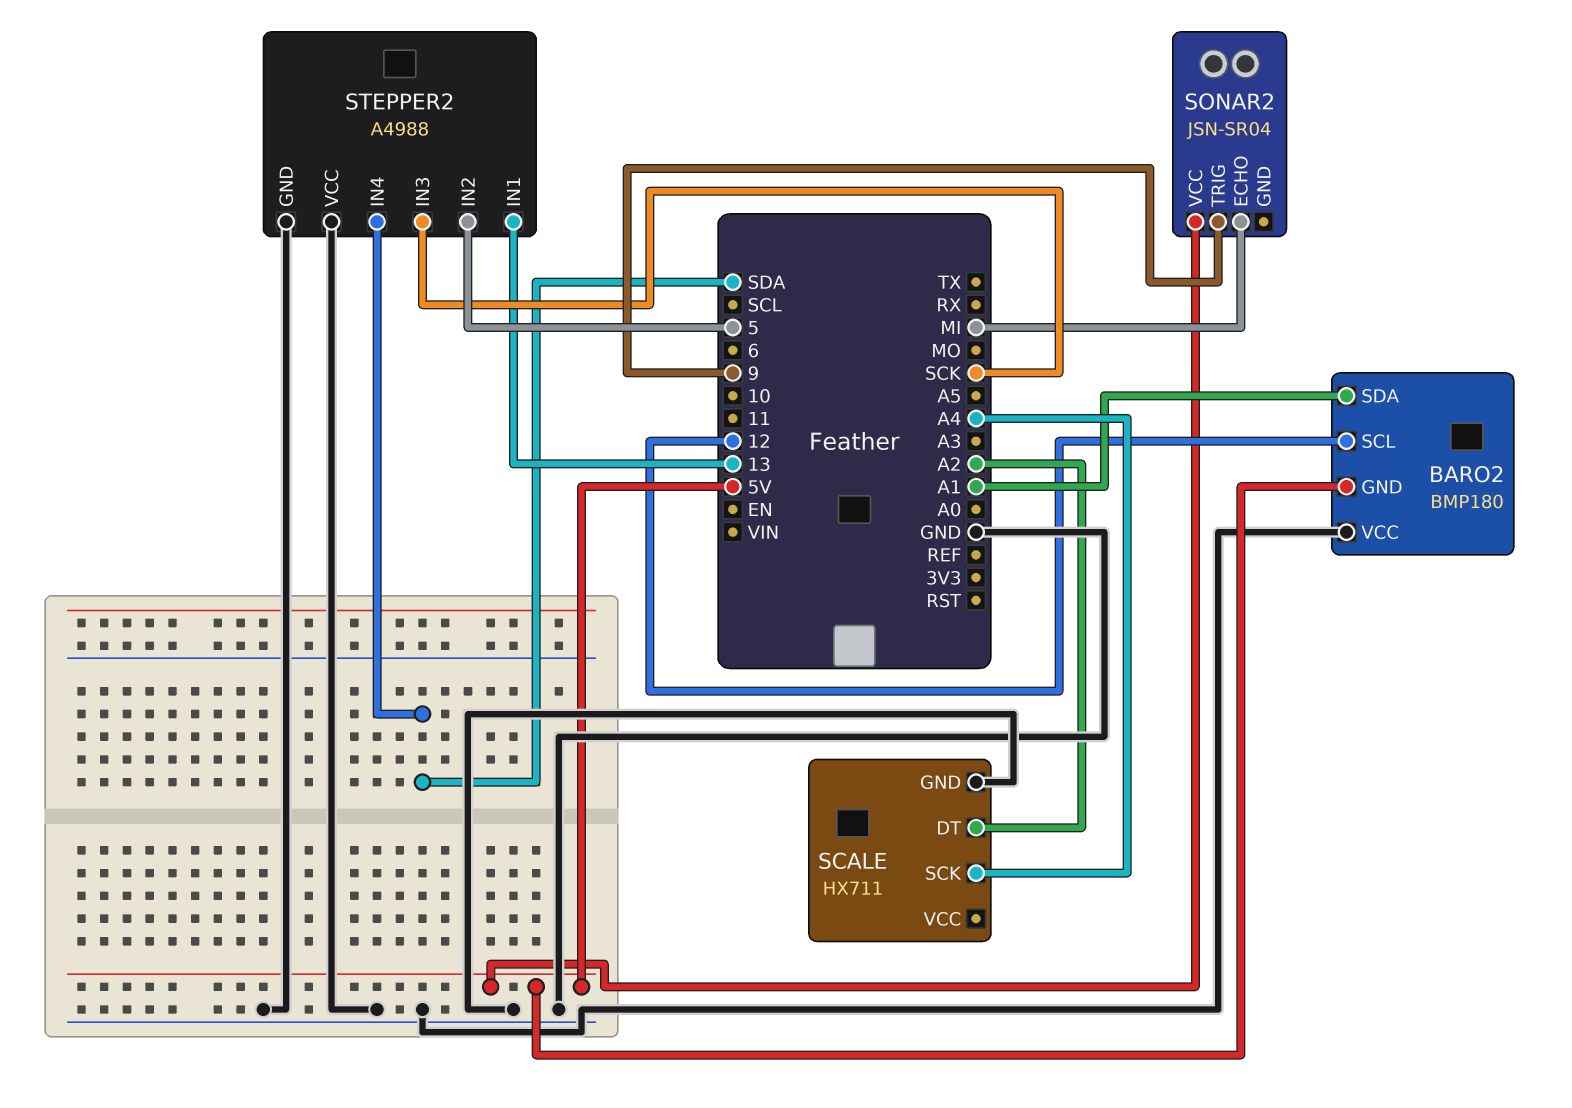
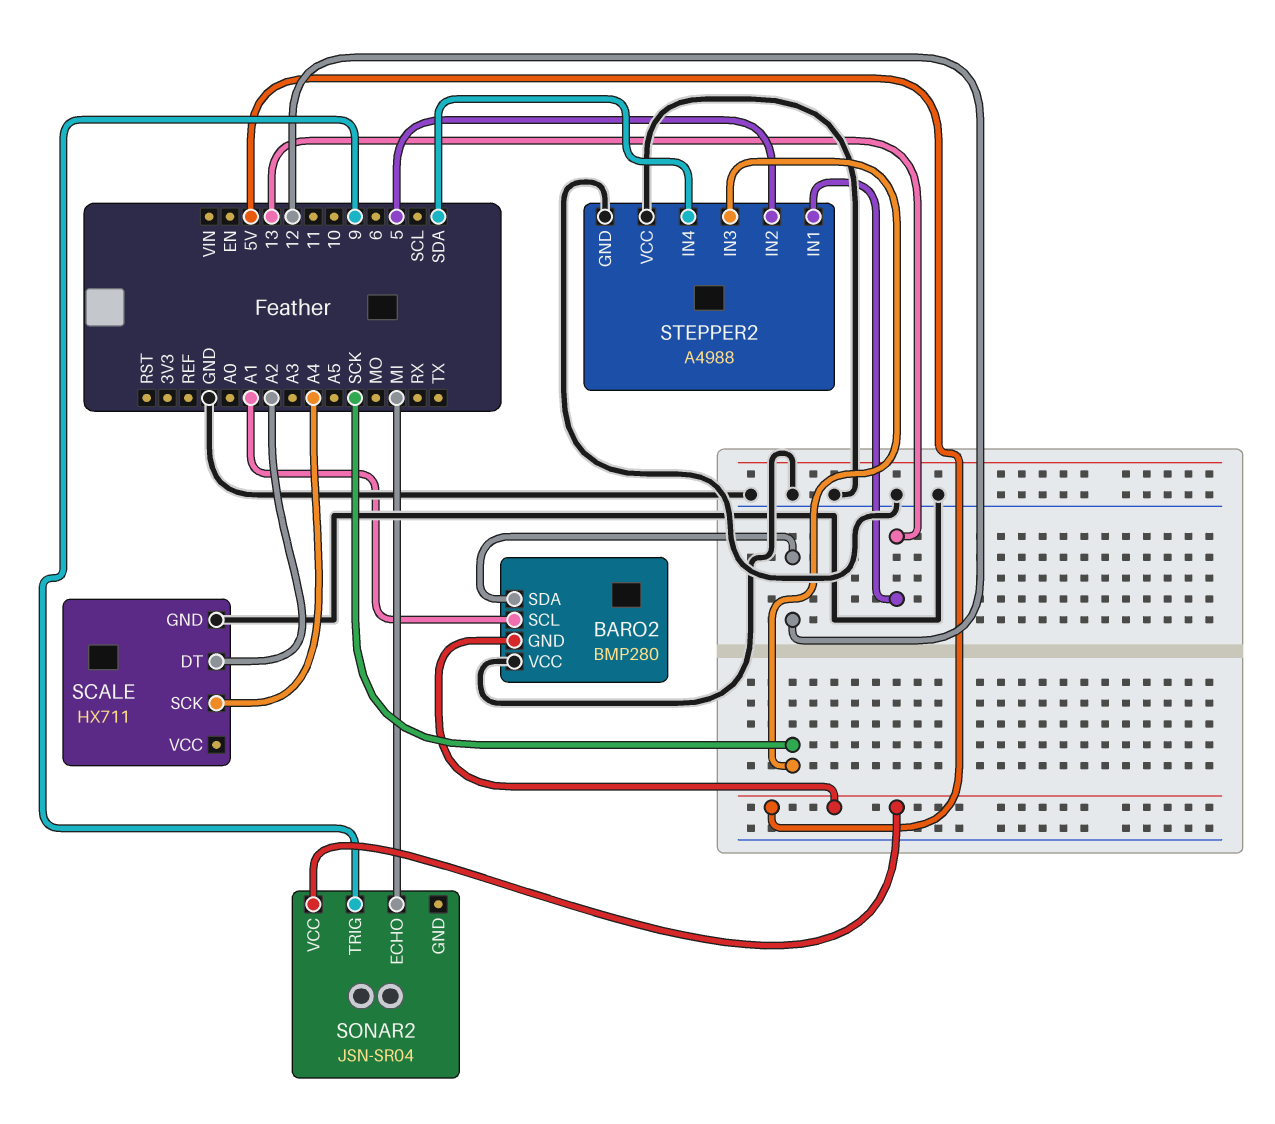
BARO2: BMP180 -> BMP280
BARO2 pin SCL: 12 -> A1
BARO2 pin SDA: A1 -> 12

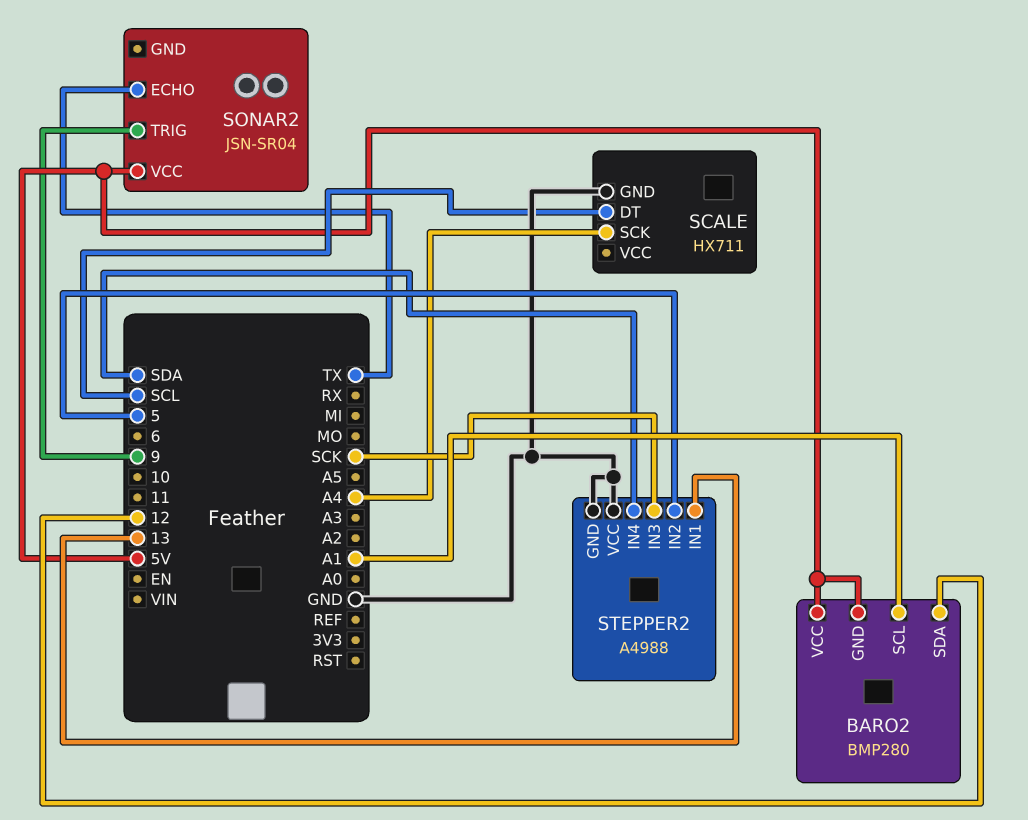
BARO2 pin VCC: GND -> 5V
SCALE pin DT: A2 -> SCL
SONAR2 pin ECHO: MI -> TX

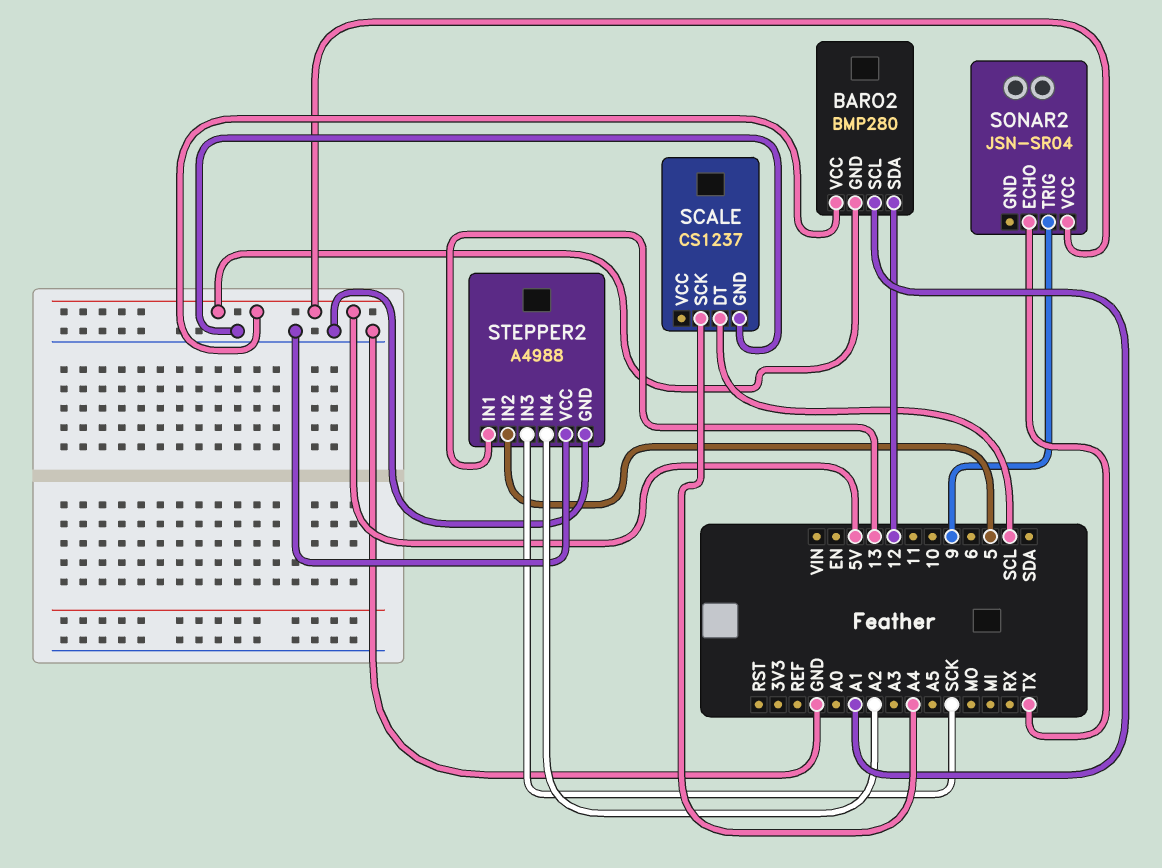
SCALE: HX711 -> CS1237
STEPPER2 pin IN4: SDA -> A2

